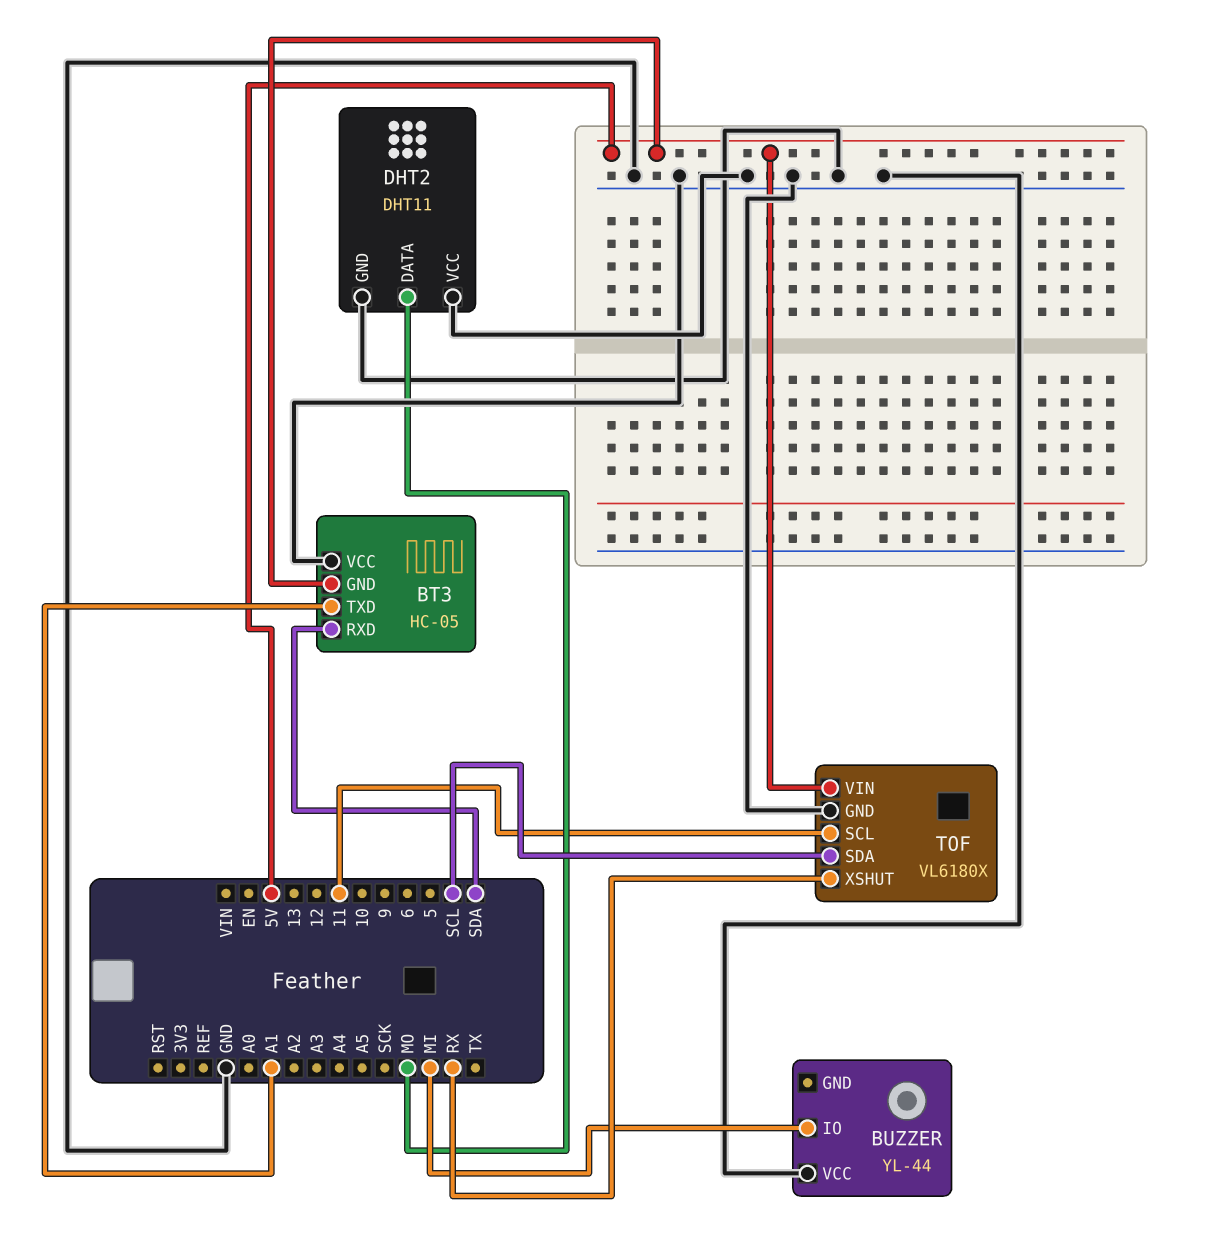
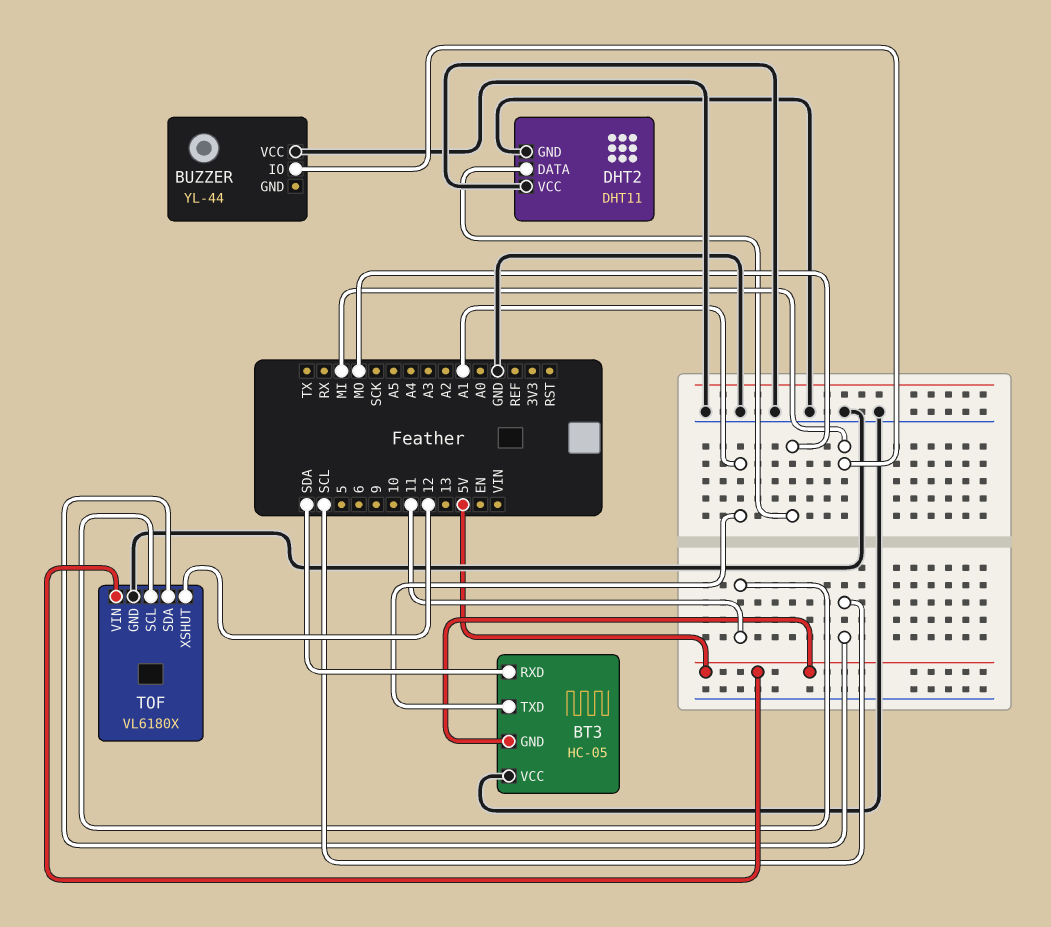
TOF pin XSHUT: RX -> 12

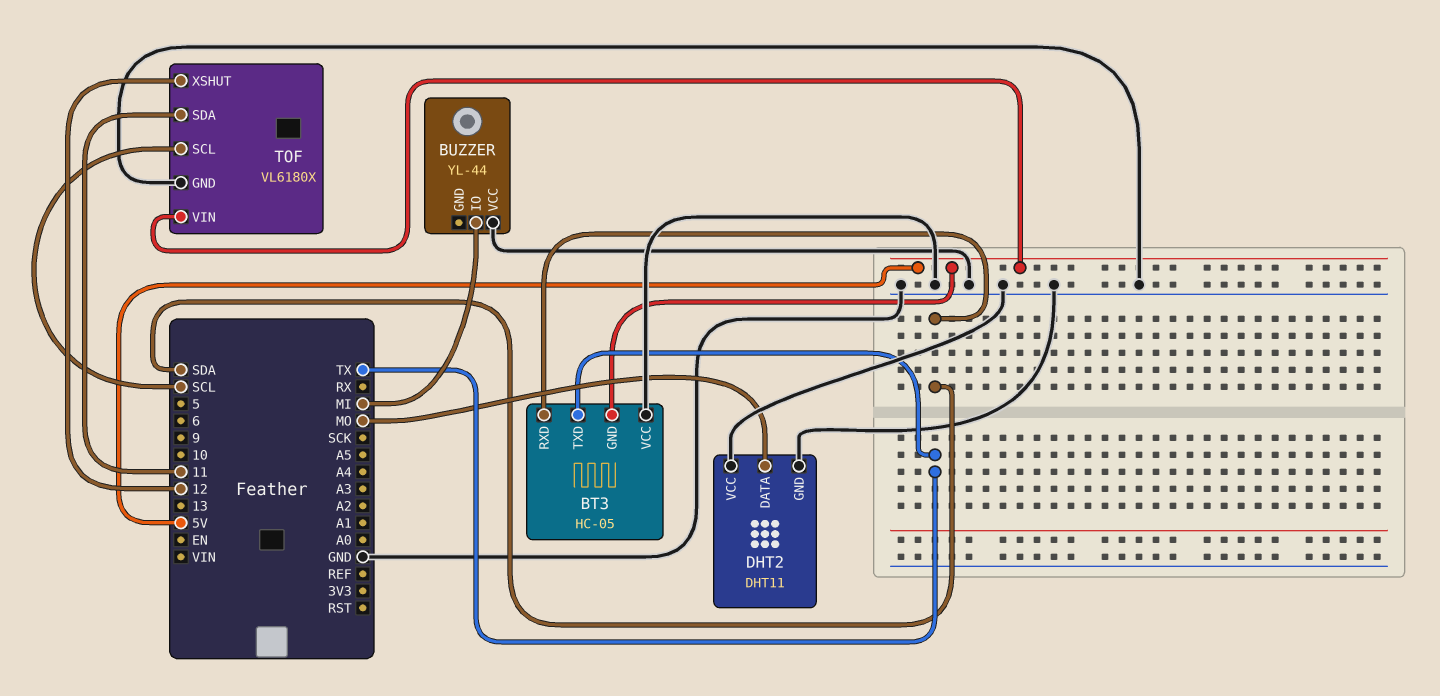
BT3 pin TXD: A1 -> TX
TOF pin SCL: 11 -> SCL
TOF pin SDA: SCL -> 11

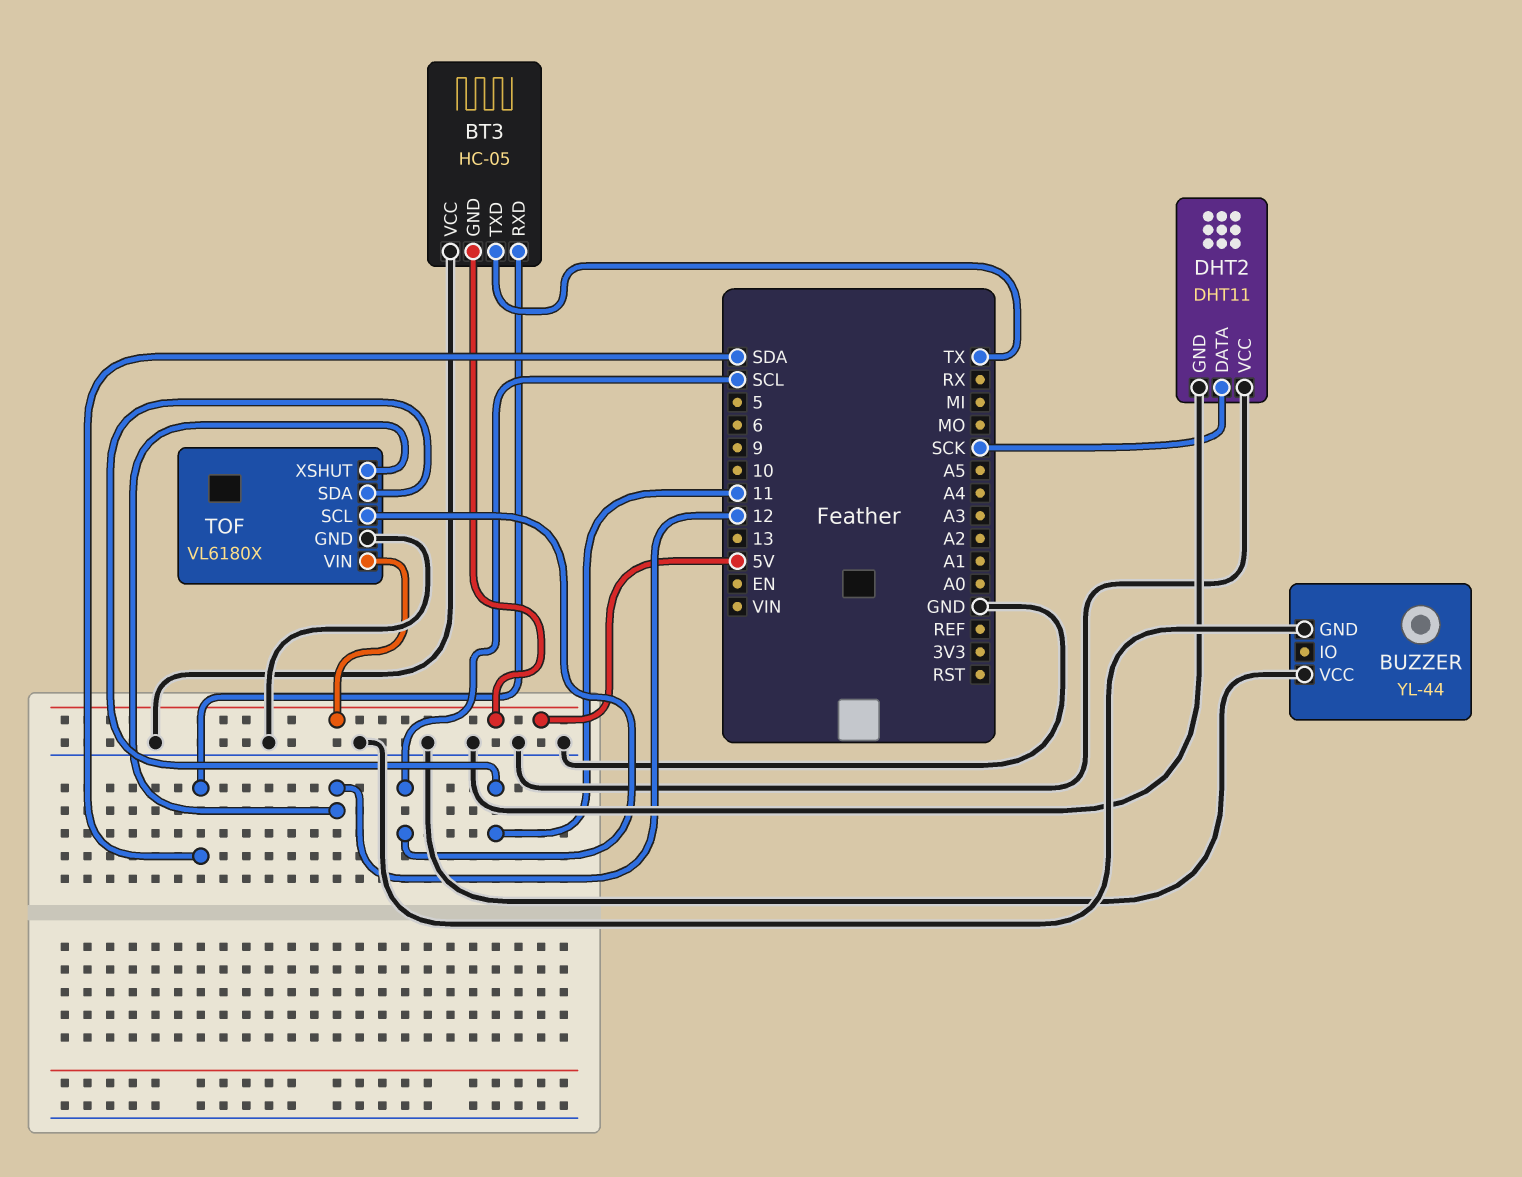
BUZZER pin GND: none -> GND
BUZZER pin IO: MI -> none
DHT2 pin DATA: MO -> SCK

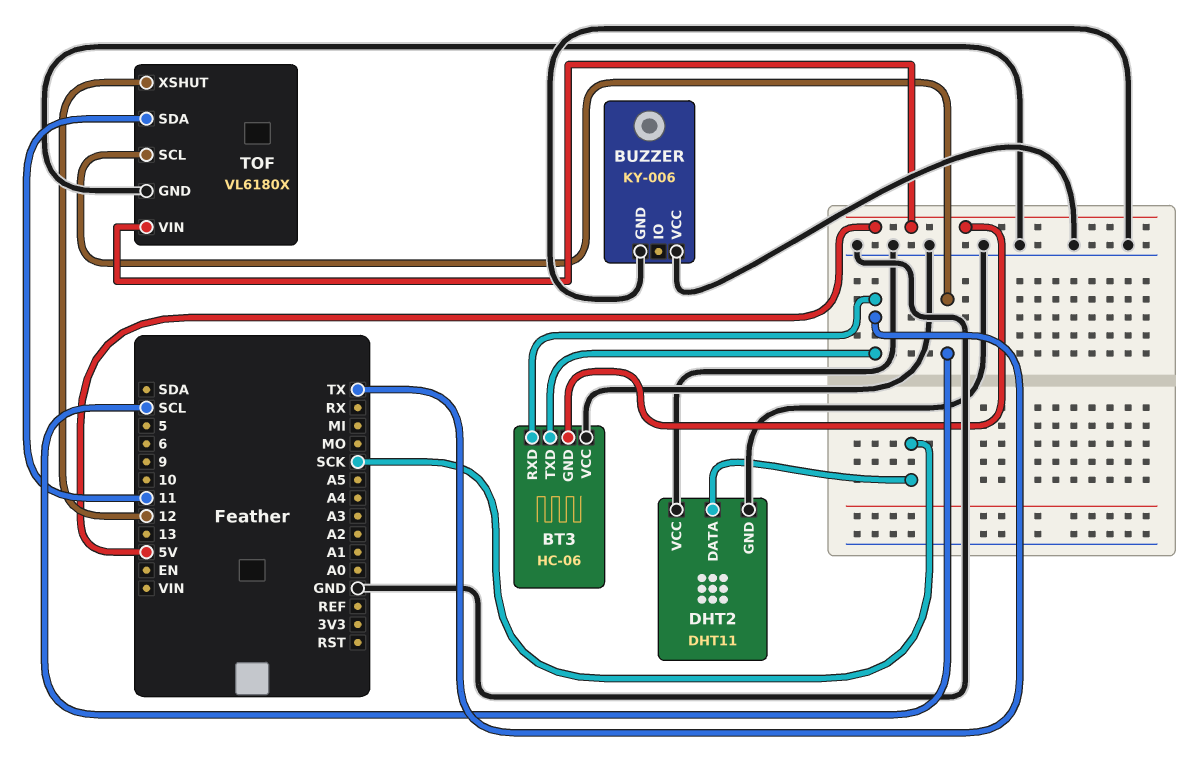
BT3: HC-05 -> HC-06
BT3 pin RXD: SDA -> TX
BUZZER: YL-44 -> KY-006

